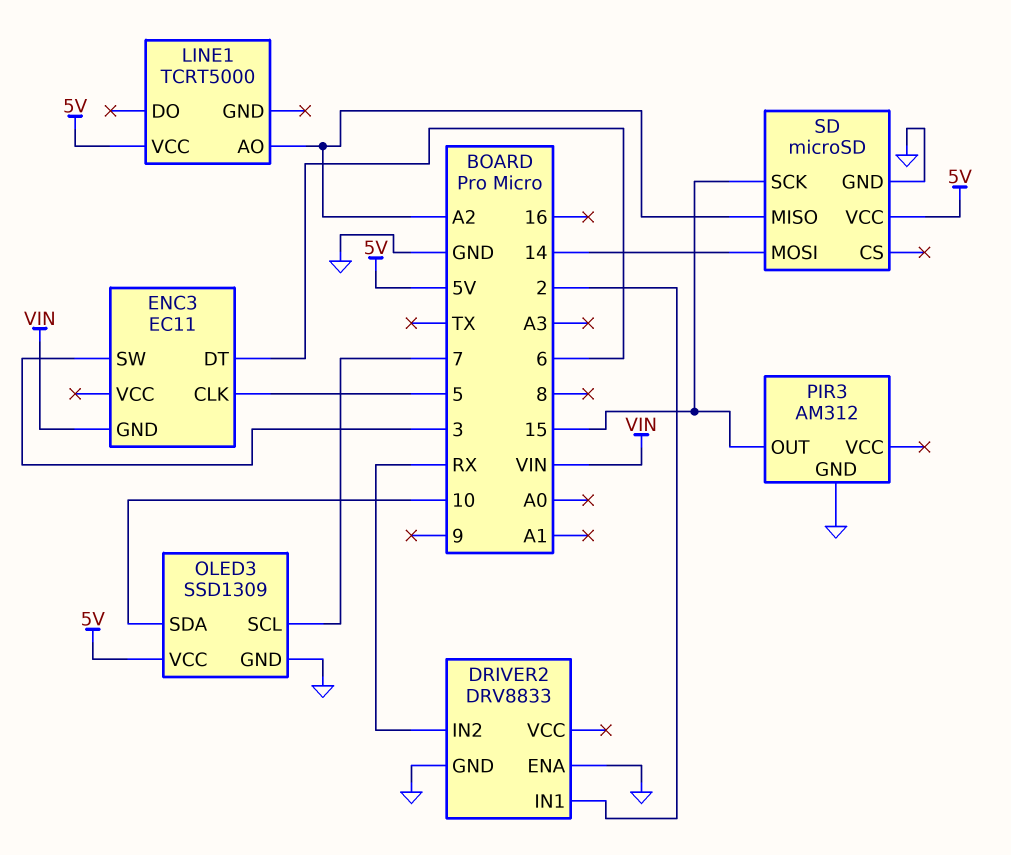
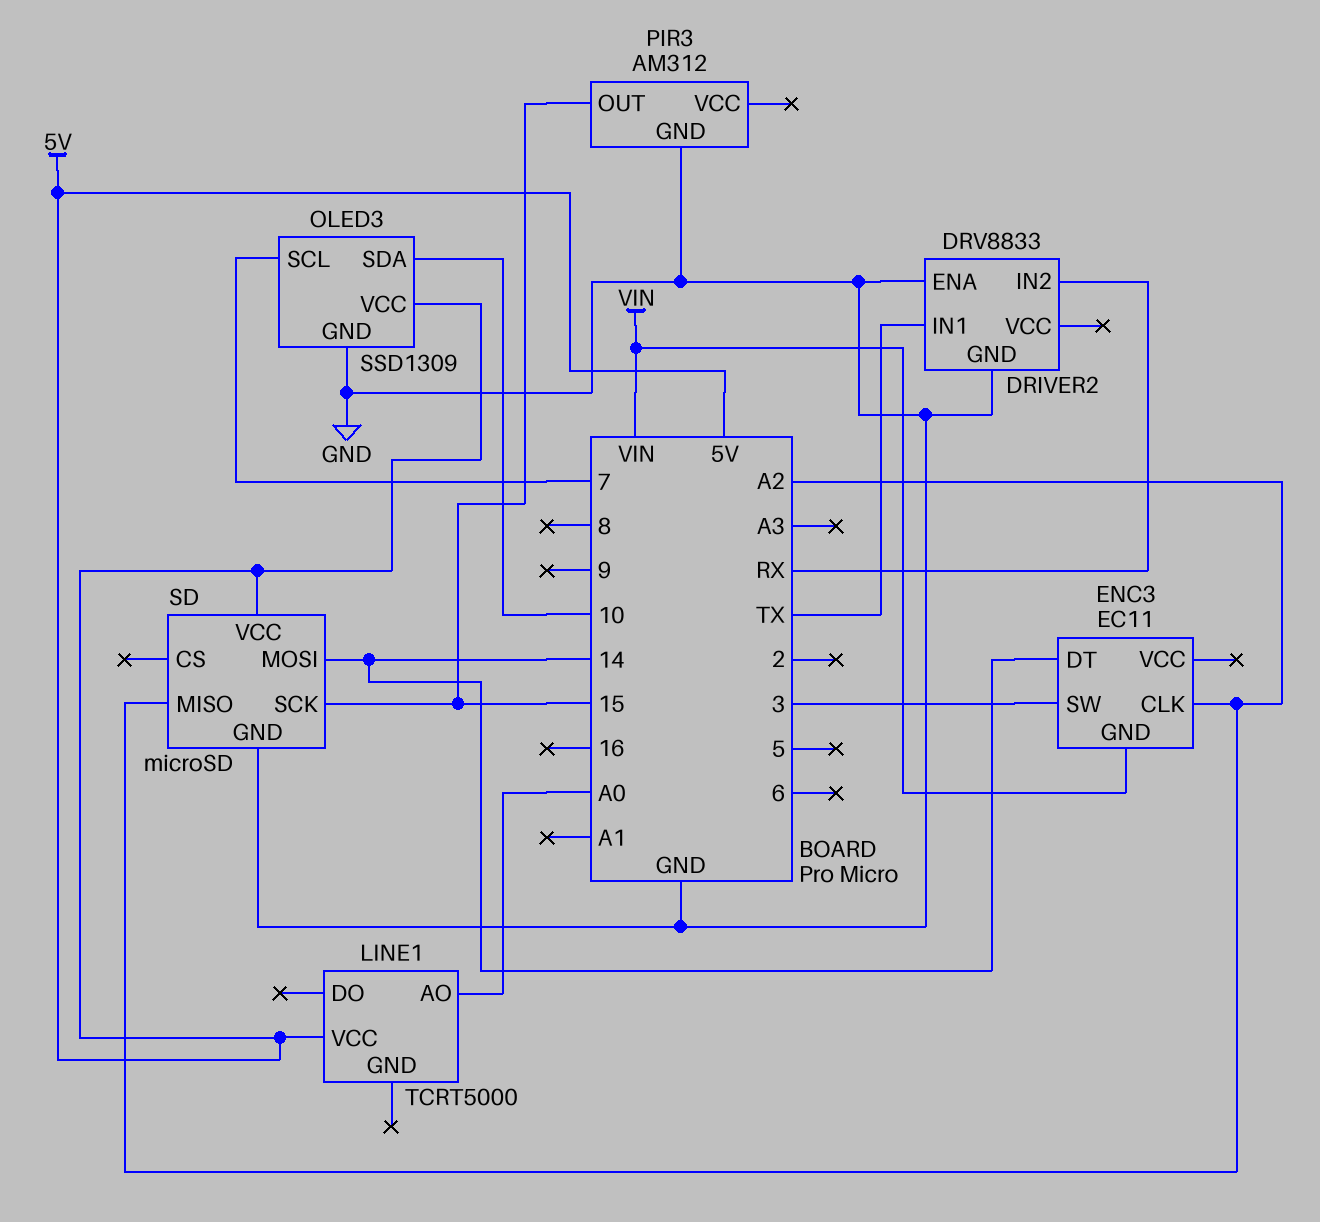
DRIVER2 pin IN1: 2 -> TX
ENC3 pin CLK: 5 -> A2
ENC3 pin DT: 6 -> 14
LINE1 pin AO: A2 -> A0

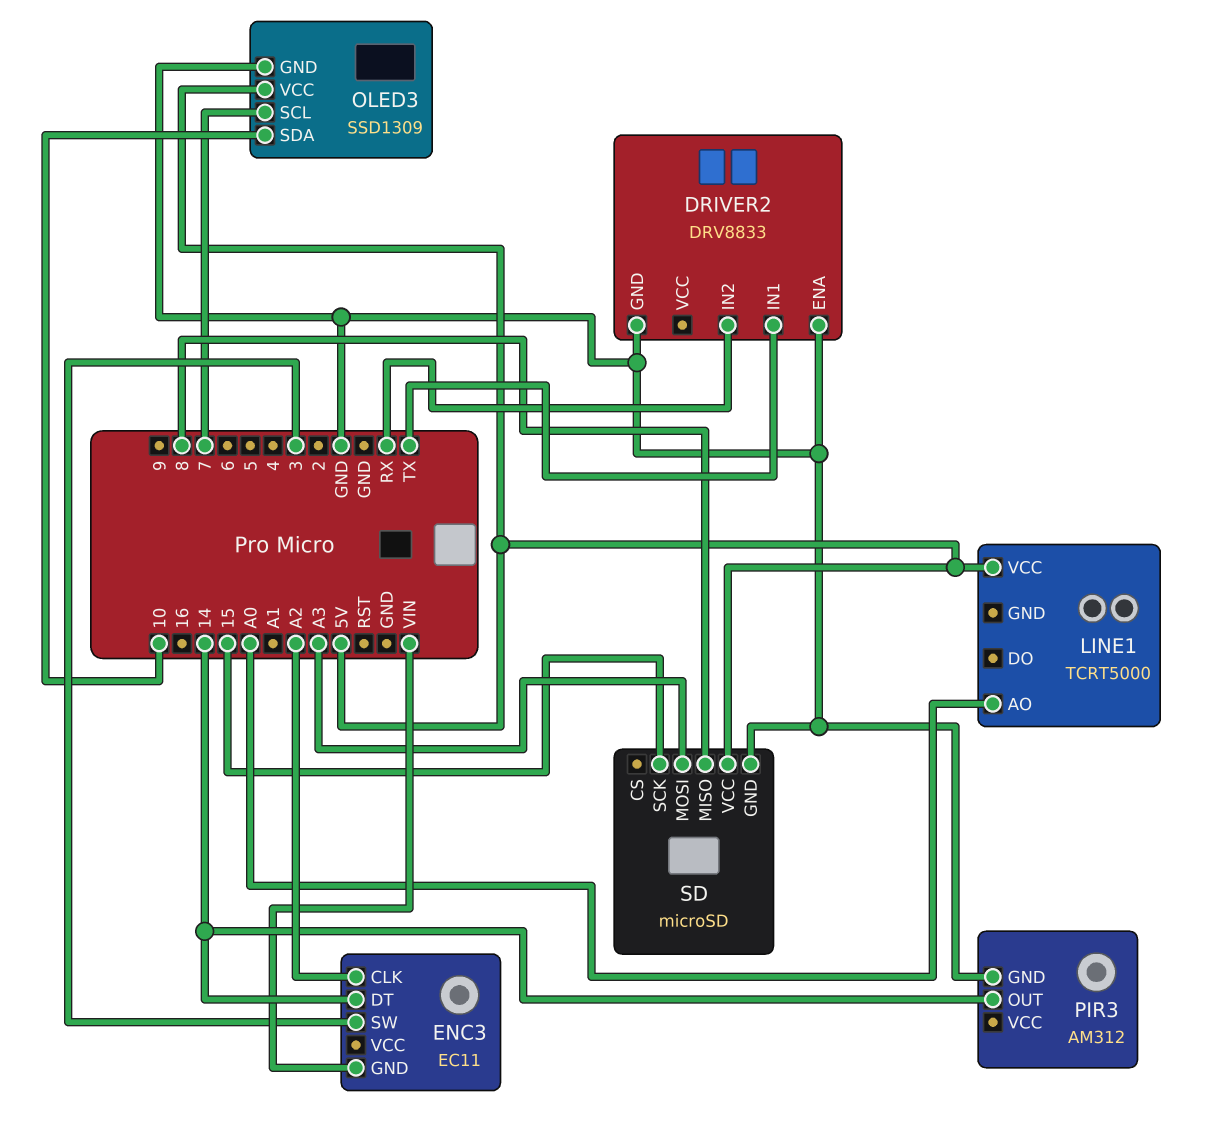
PIR3 pin OUT: 15 -> 14
SD pin MISO: A2 -> 8
SD pin MOSI: 14 -> A3

